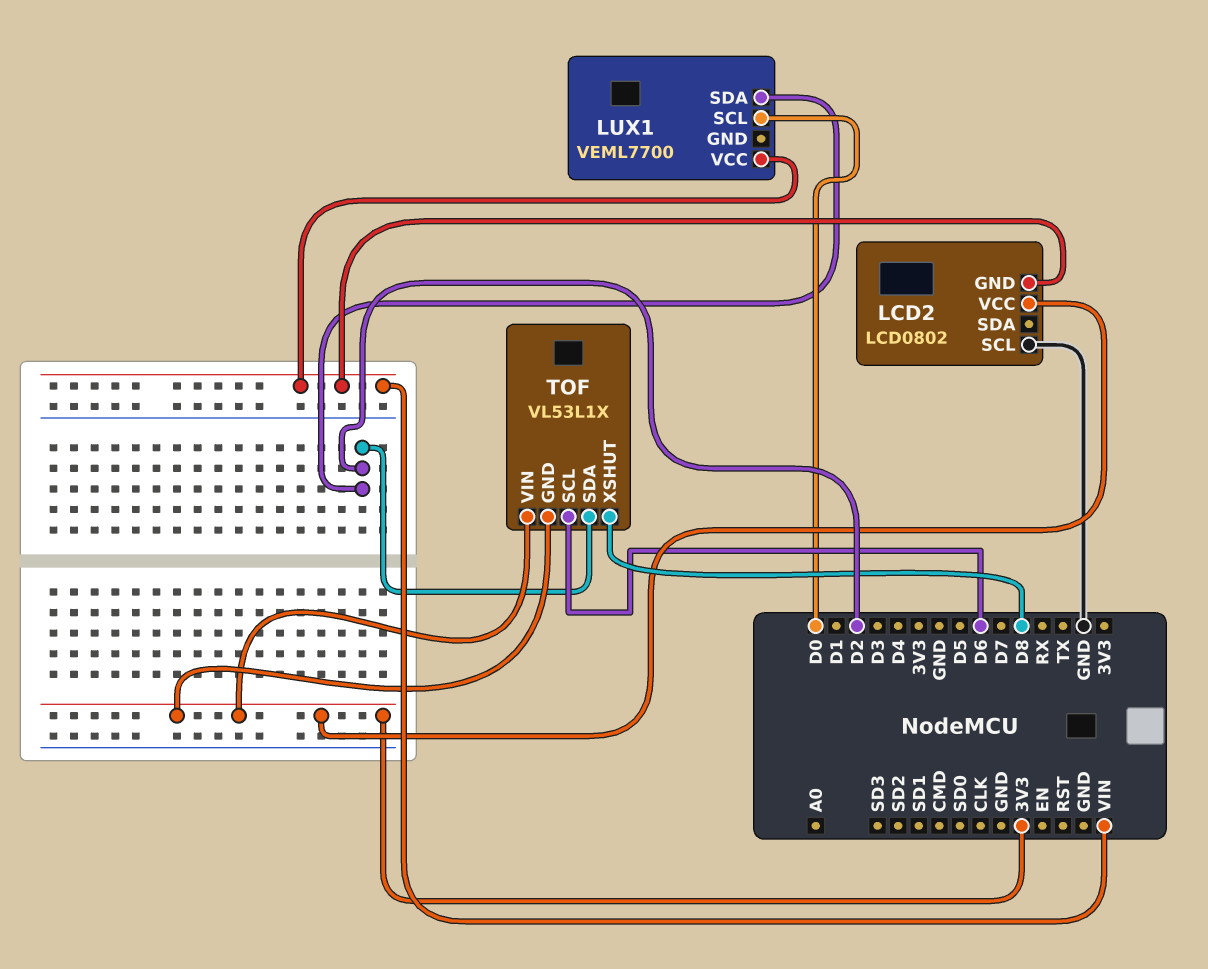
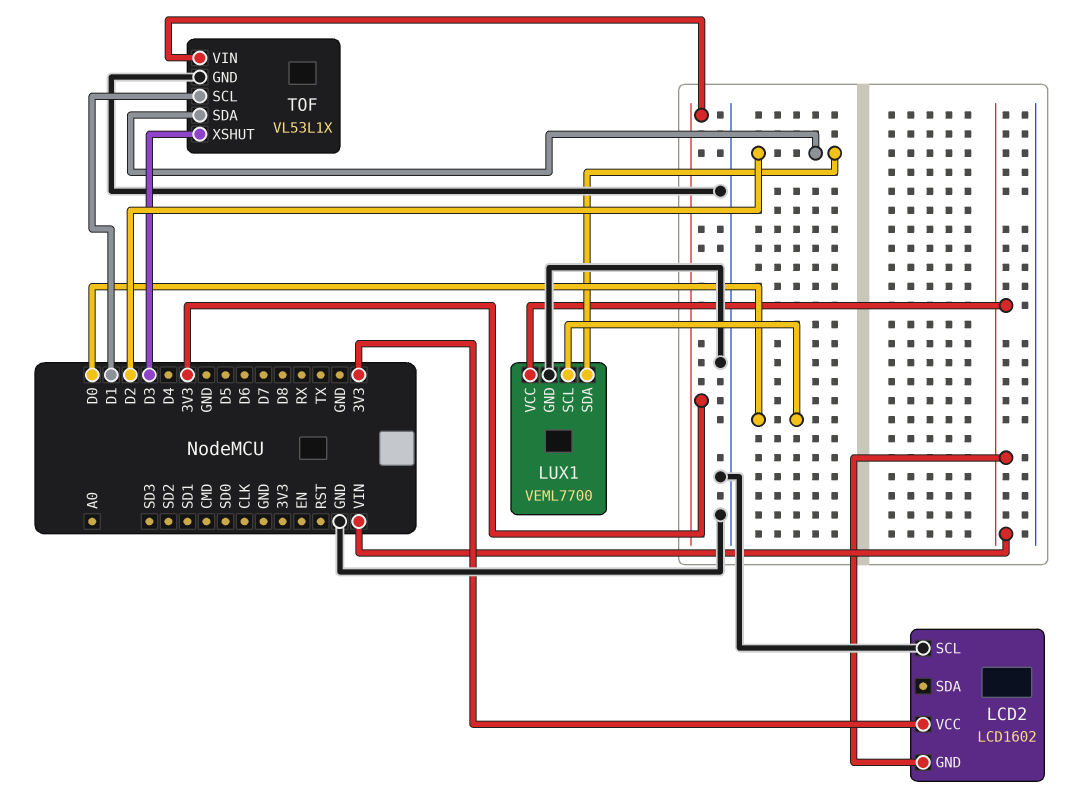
LCD2: LCD0802 -> LCD1602
LUX1 pin GND: none -> GND
TOF pin GND: 3V3 -> GND
TOF pin SCL: D6 -> D1
TOF pin XSHUT: D8 -> D3

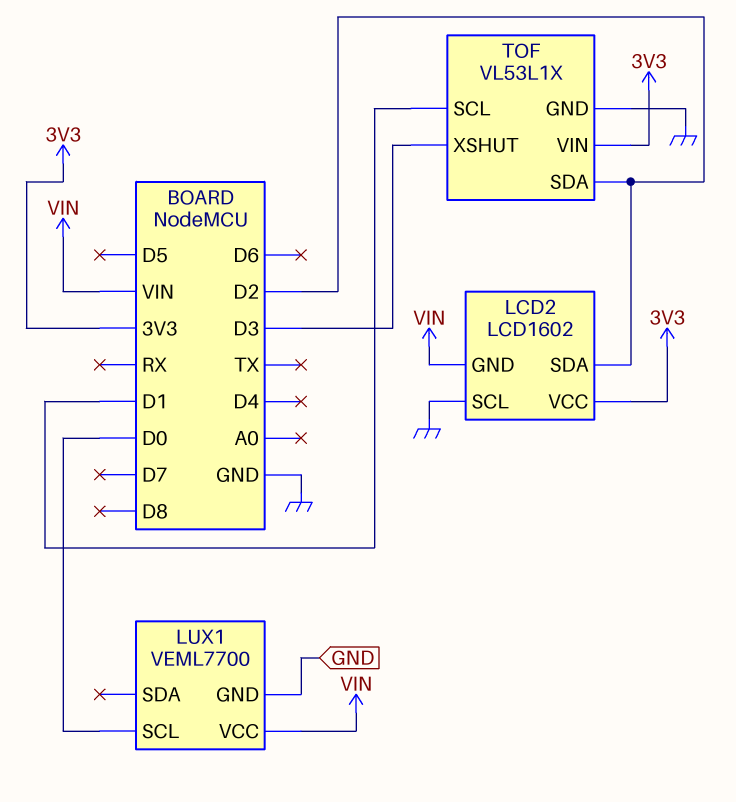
LCD2 pin SDA: none -> D2
LUX1 pin SDA: D2 -> none

